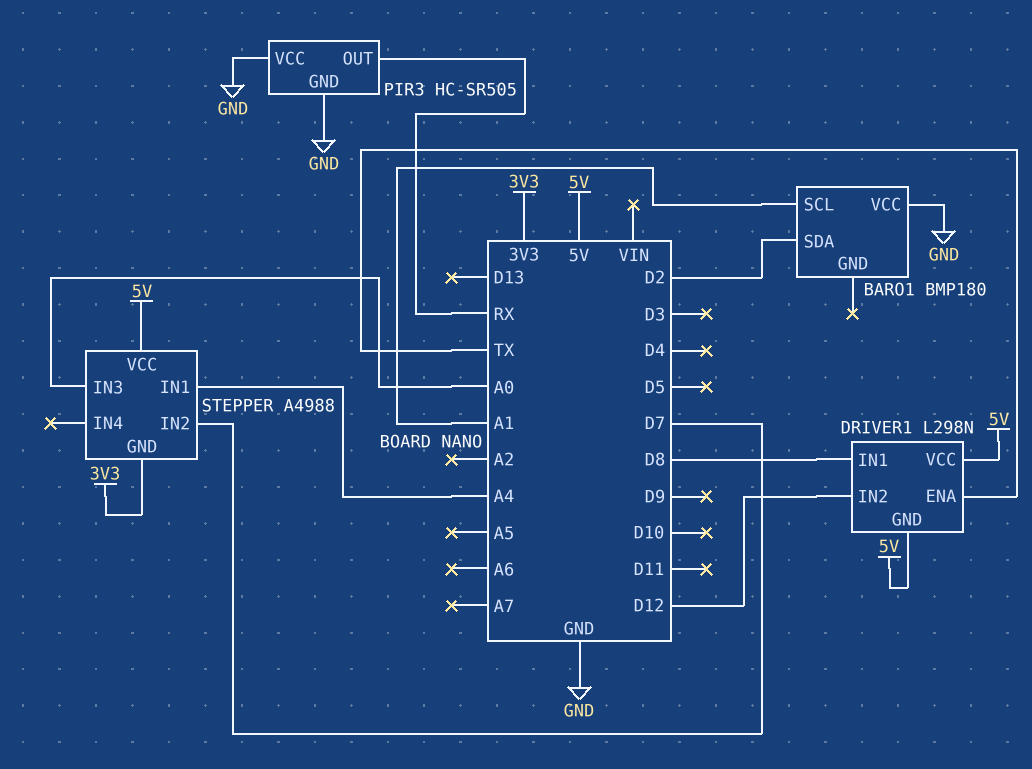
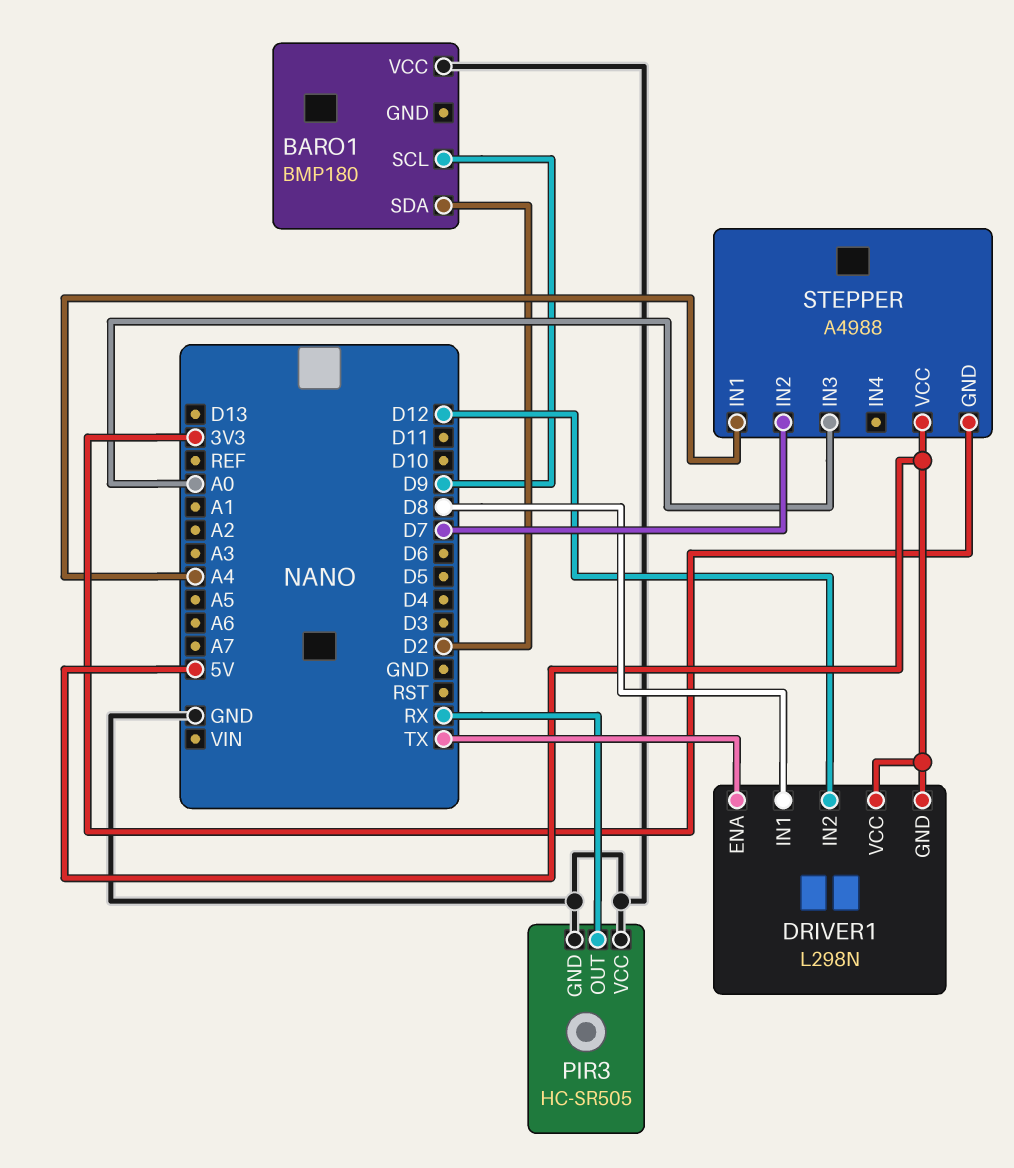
BARO1 pin SCL: A1 -> D9

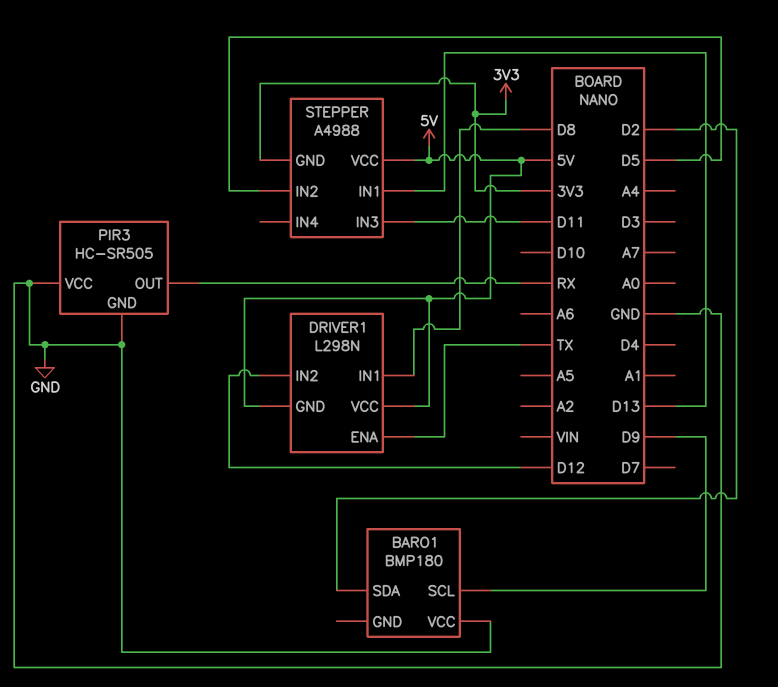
STEPPER pin IN1: A4 -> D13
STEPPER pin IN2: D7 -> D5
STEPPER pin IN3: A0 -> D11

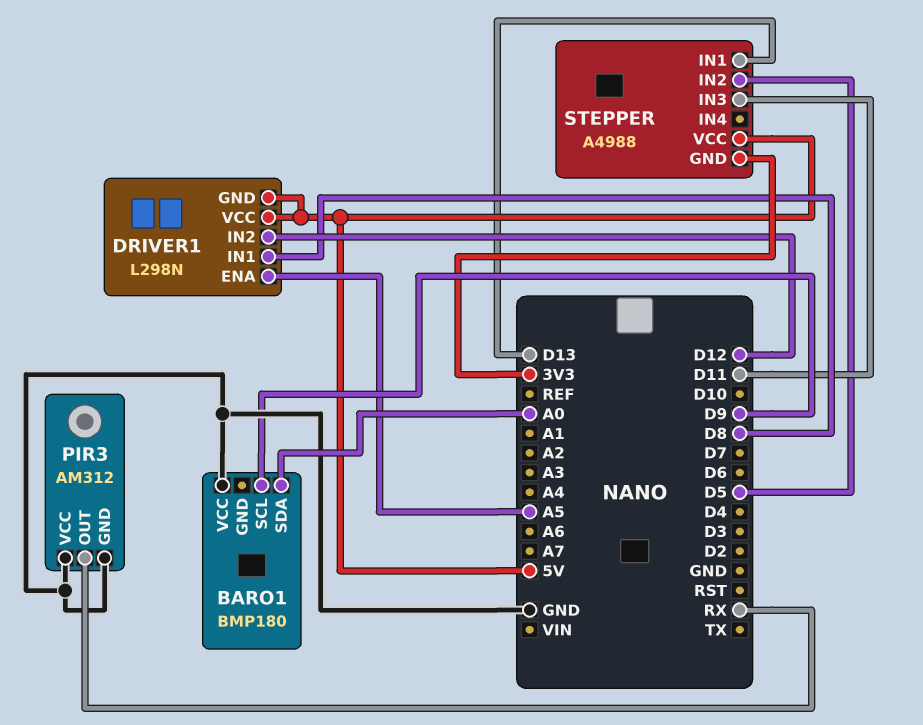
BARO1 pin SDA: D2 -> A0
DRIVER1 pin ENA: TX -> A5
PIR3: HC-SR505 -> AM312

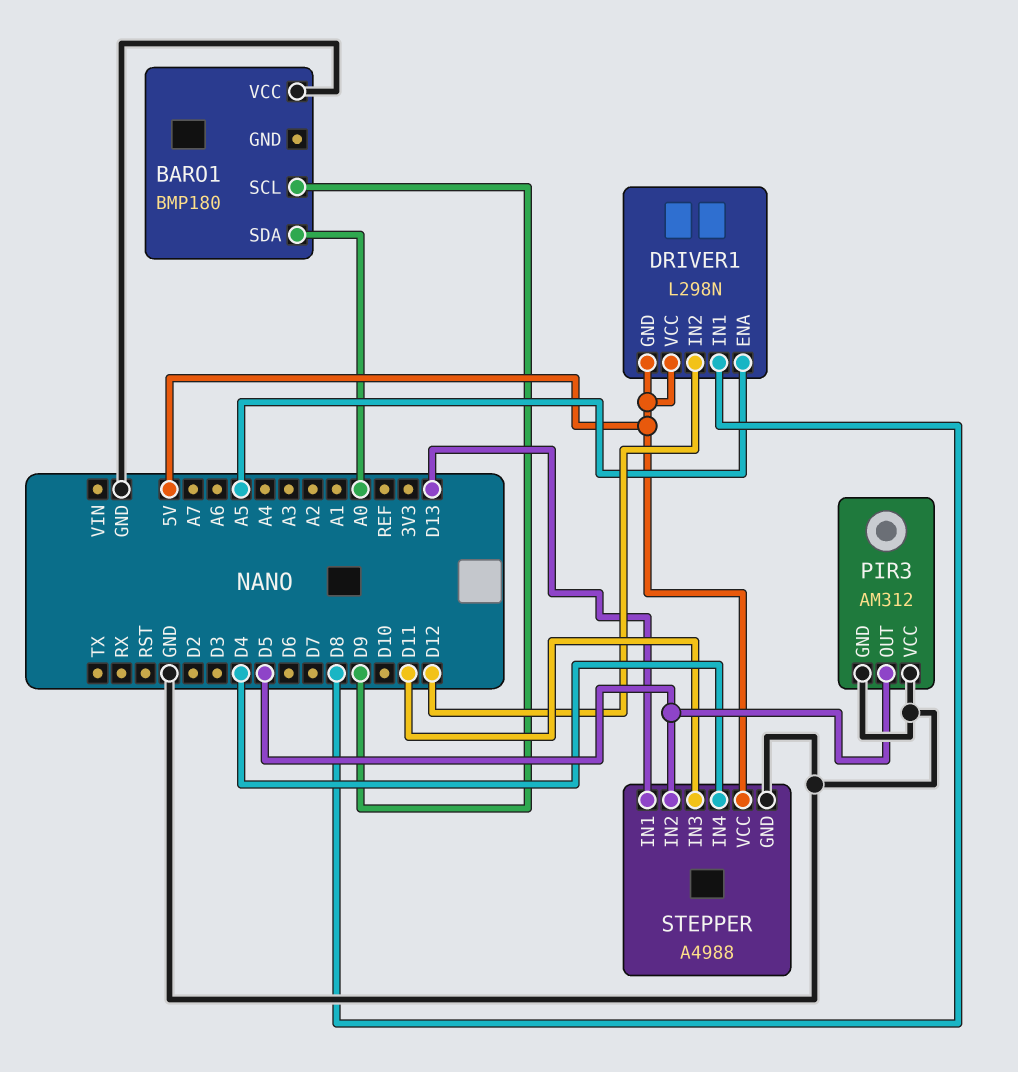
PIR3 pin OUT: RX -> D5
STEPPER pin GND: 3V3 -> GND
STEPPER pin IN4: none -> D4

